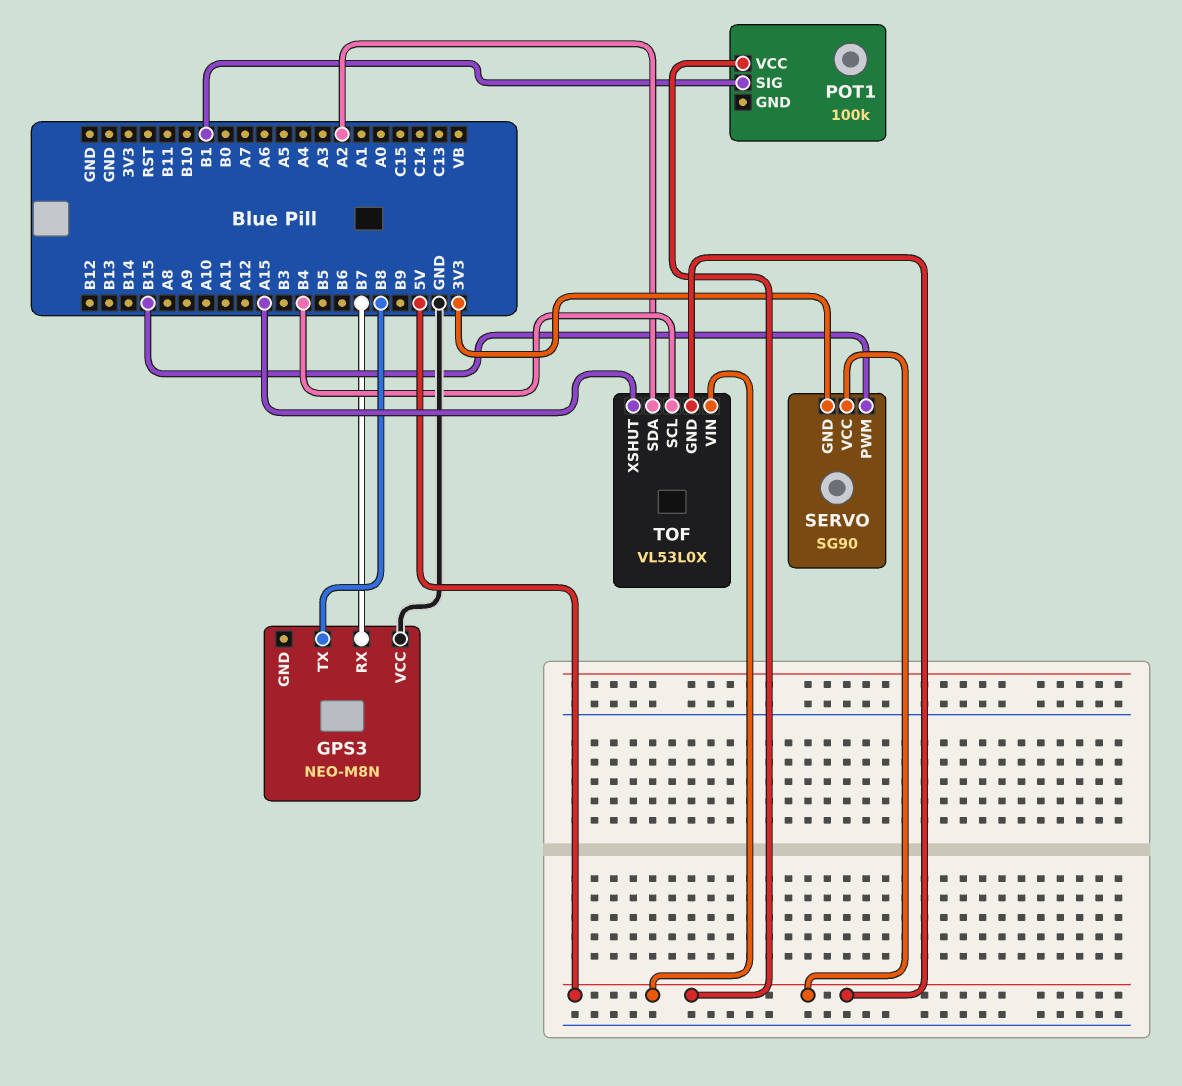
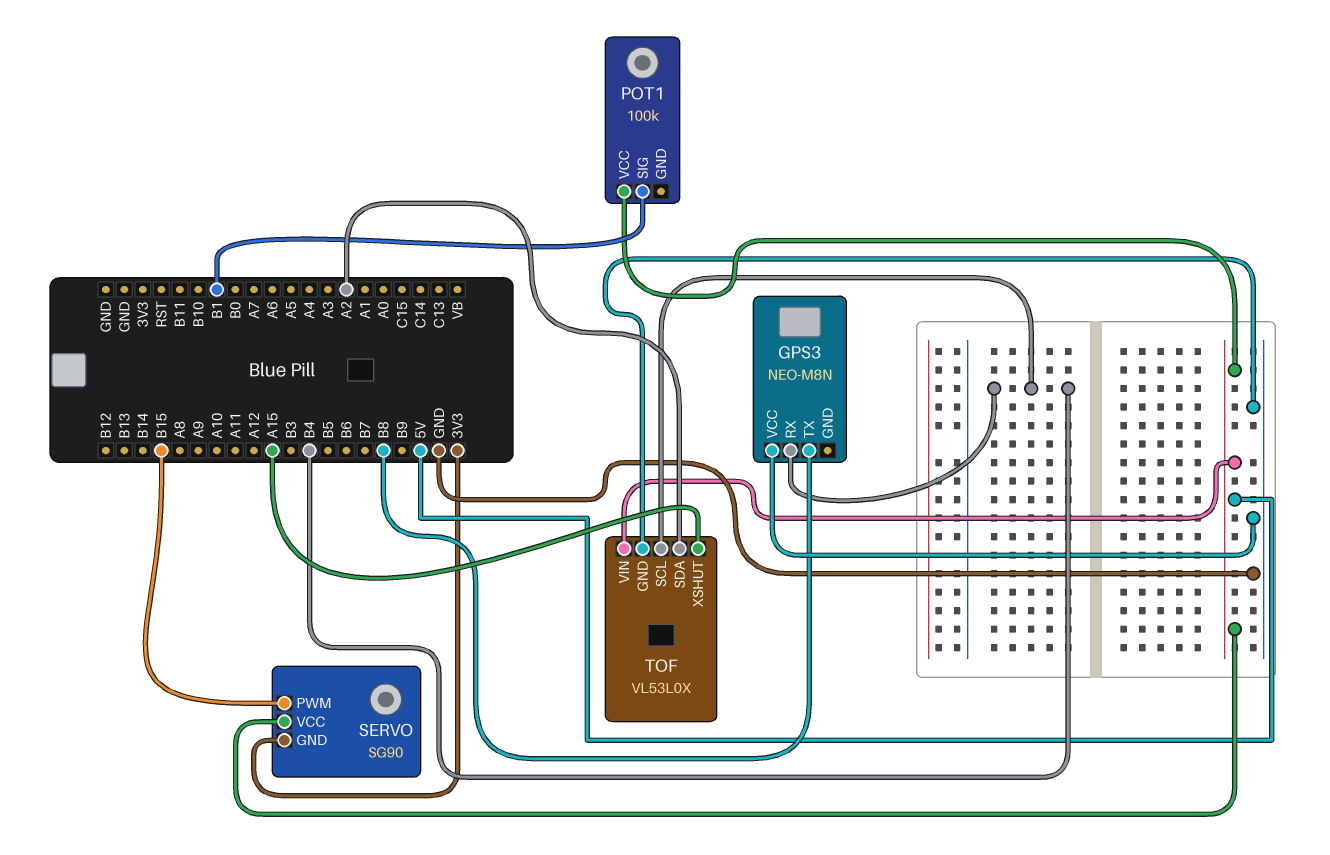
GPS3 pin RX: B7 -> B4
TOF pin GND: 5V -> GND

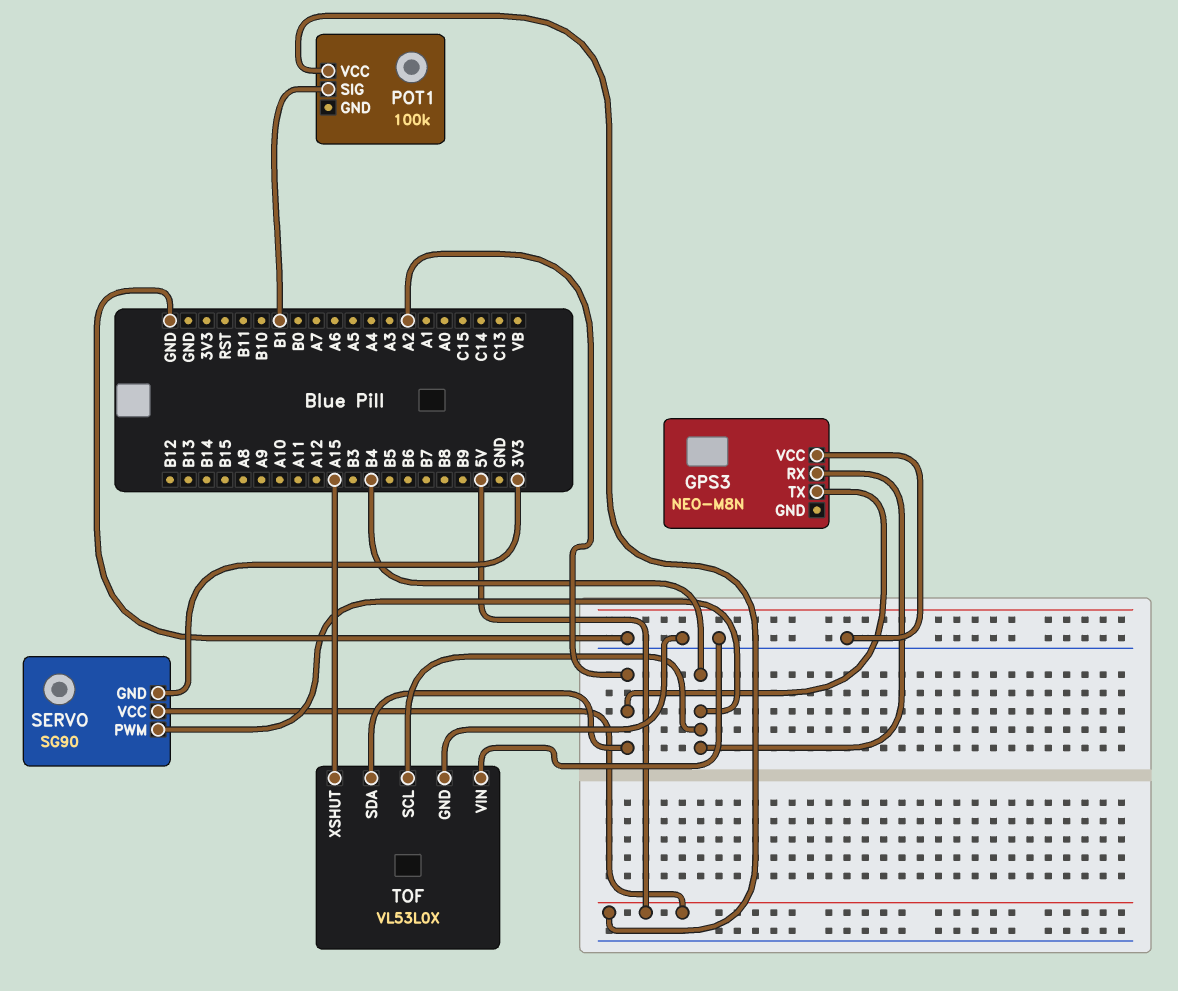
GPS3 pin TX: B8 -> A2
SERVO pin PWM: B15 -> B4
TOF pin VIN: 5V -> GND

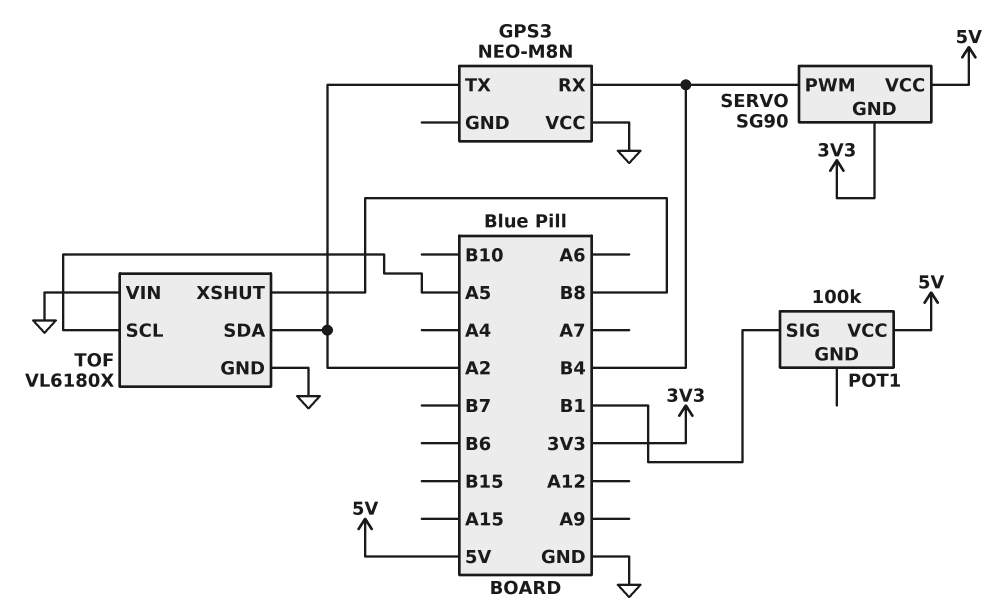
TOF: VL53L0X -> VL6180X
TOF pin SCL: B4 -> A5
TOF pin XSHUT: A15 -> B8

